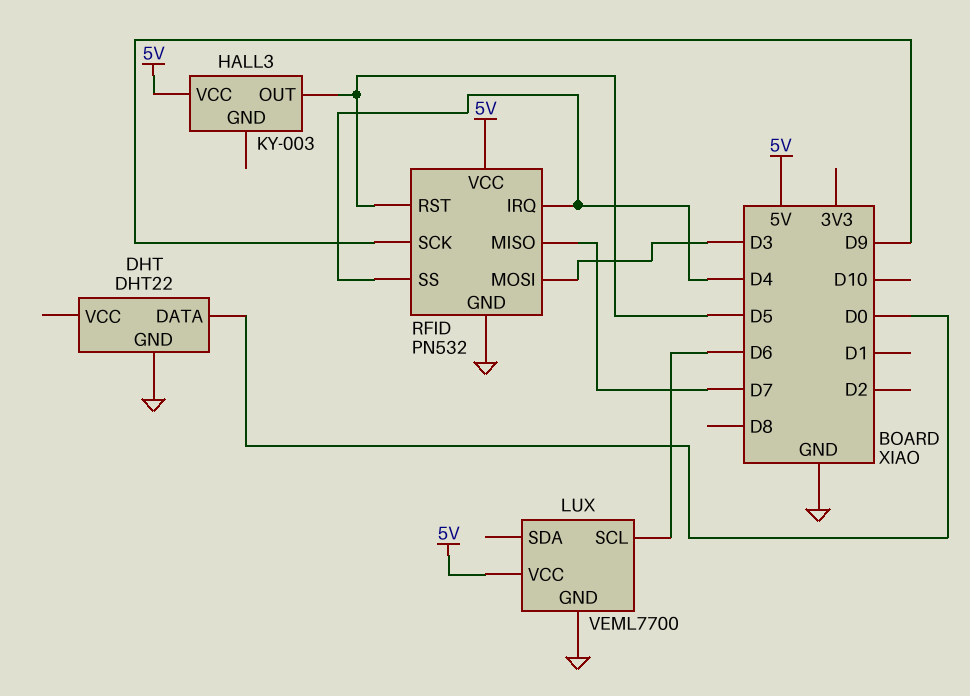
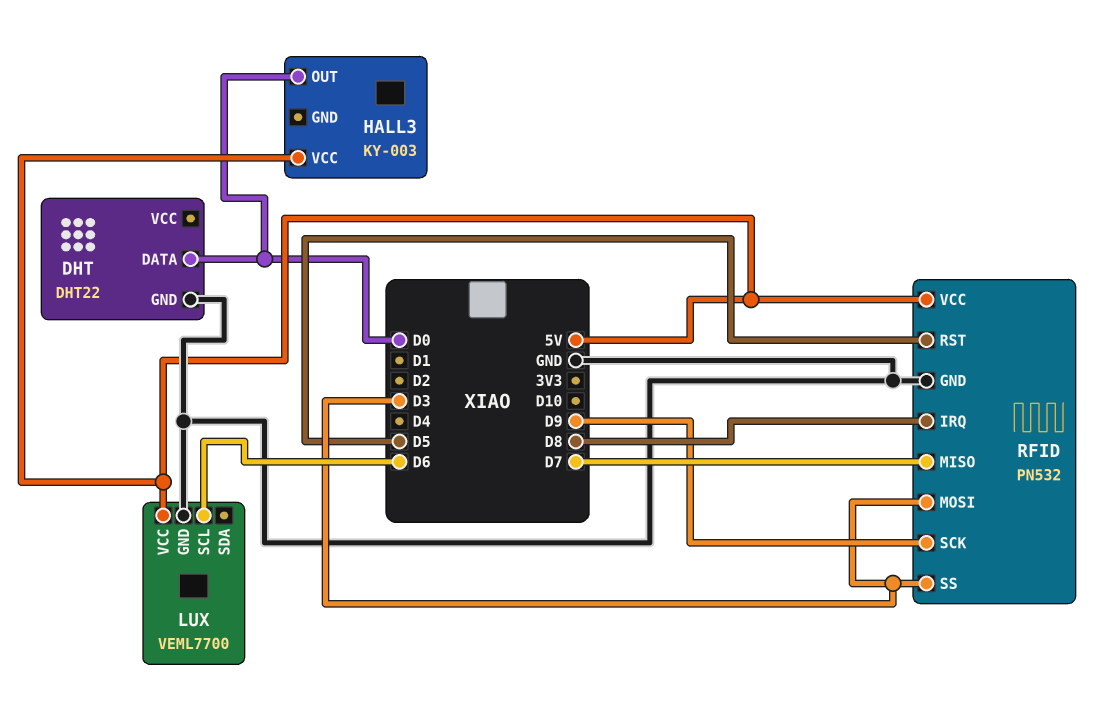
HALL3 pin OUT: D5 -> D0
RFID pin IRQ: D4 -> D8
RFID pin SS: D4 -> D3

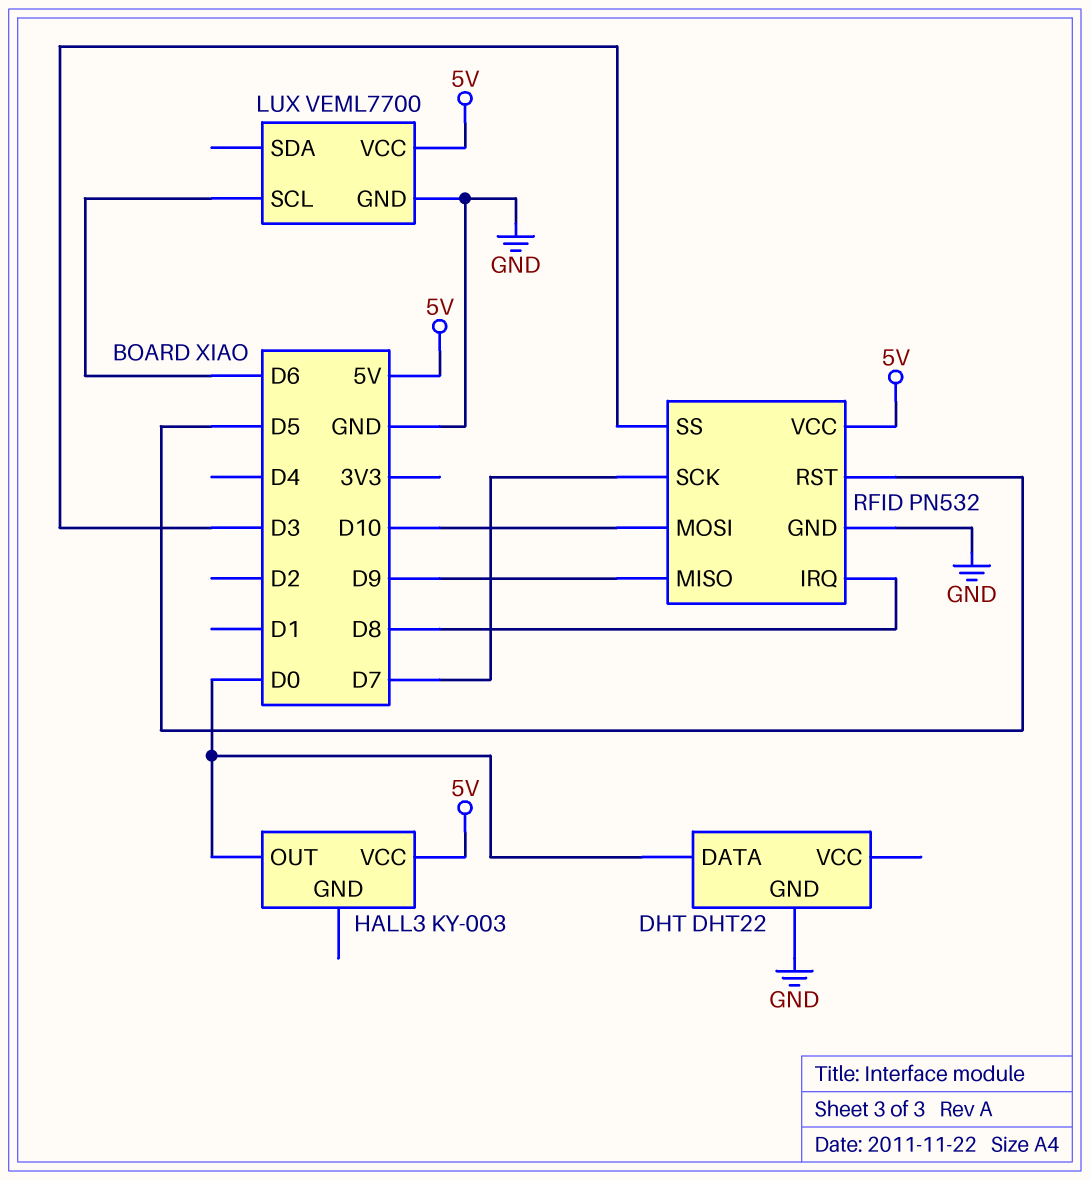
RFID pin MISO: D7 -> D9
RFID pin MOSI: D3 -> D10
RFID pin SCK: D9 -> D7

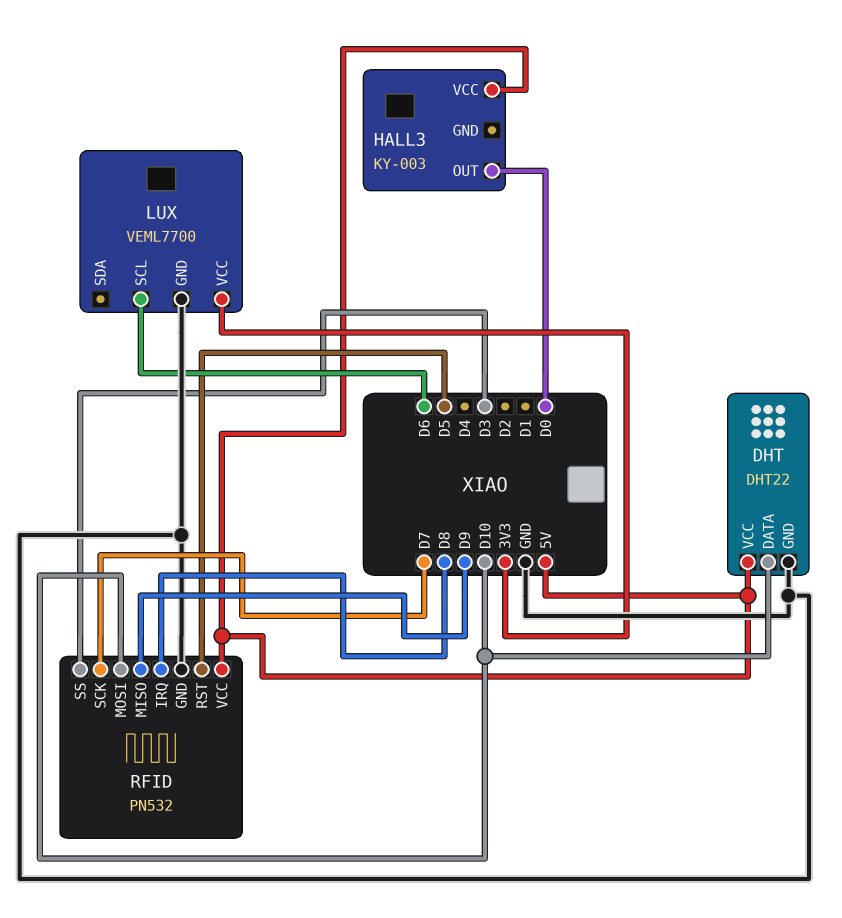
DHT pin DATA: D0 -> D10
DHT pin VCC: none -> 5V
LUX pin VCC: 5V -> 3V3

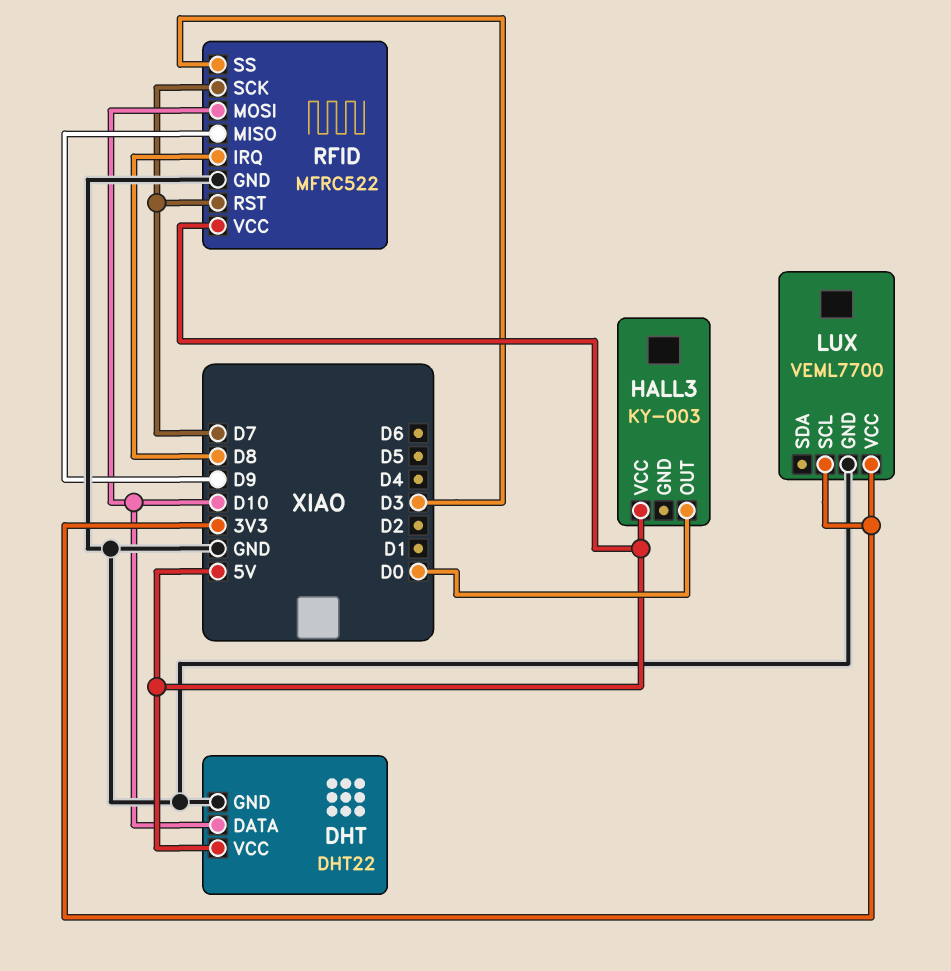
LUX pin SCL: D6 -> 3V3
RFID: PN532 -> MFRC522
RFID pin RST: D5 -> D7

